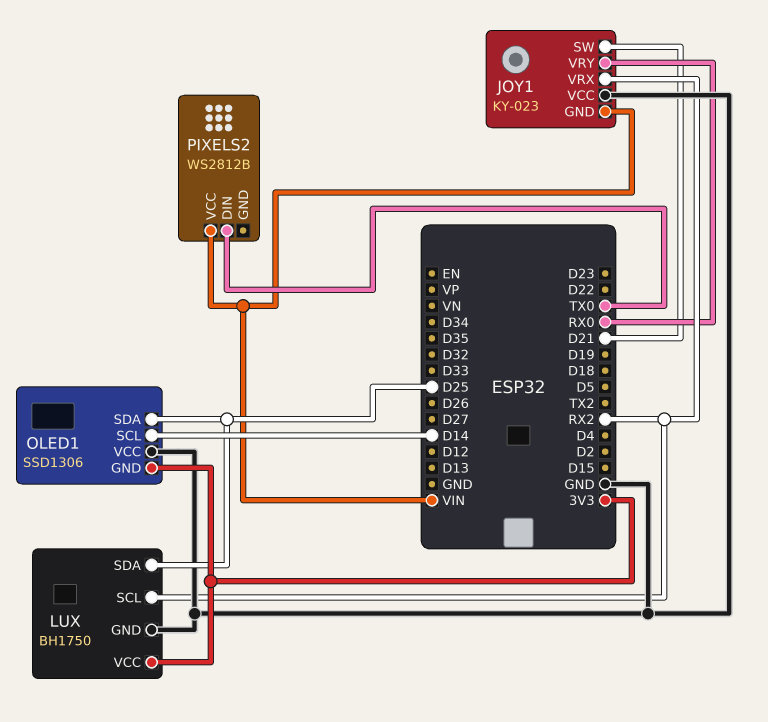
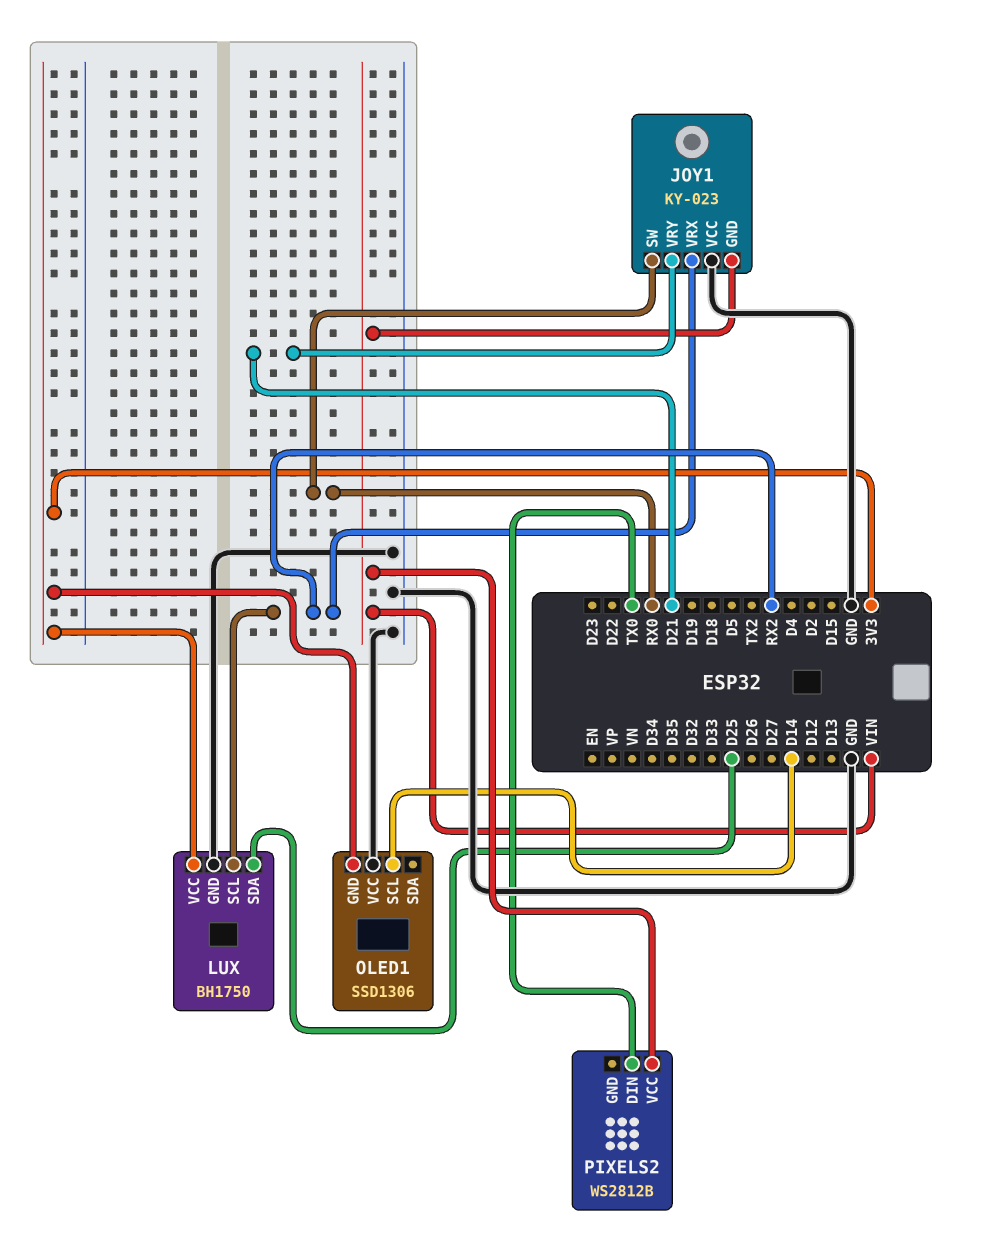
JOY1 pin SW: D21 -> RX0
JOY1 pin VRY: RX0 -> D21
OLED1 pin SDA: D25 -> none

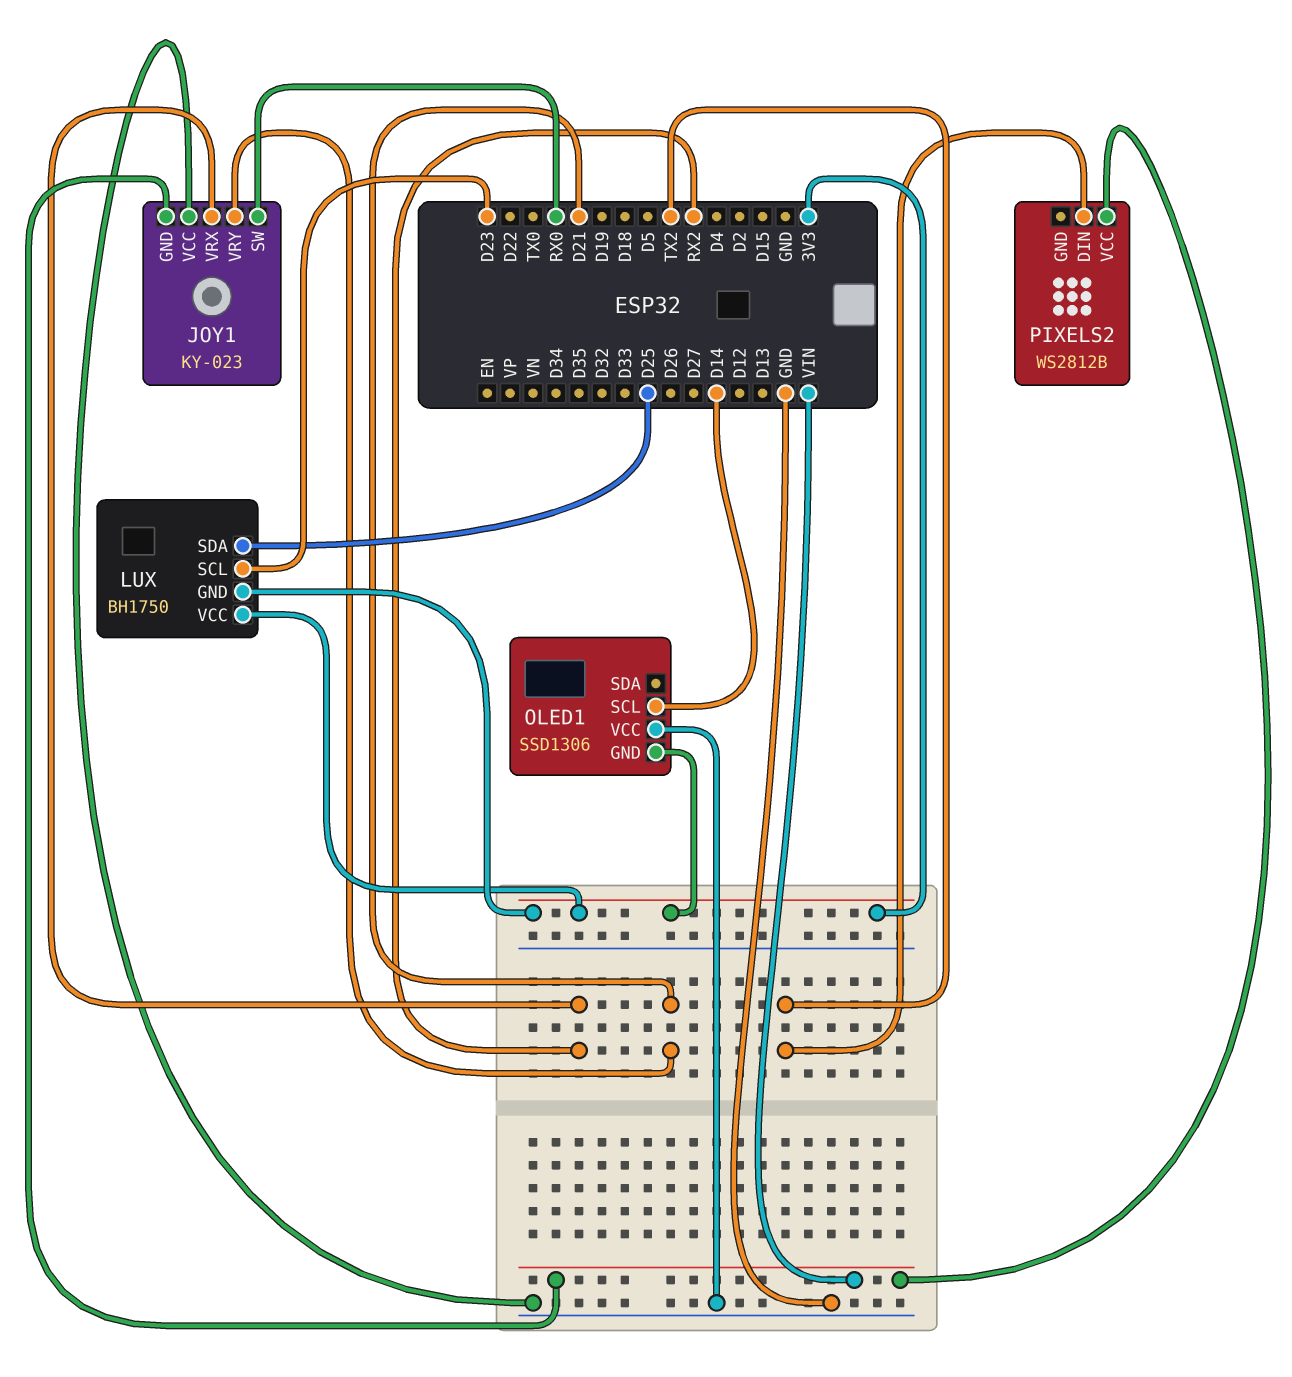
LUX pin GND: GND -> 3V3
LUX pin SCL: RX2 -> D23
PIXELS2 pin DIN: TX0 -> TX2

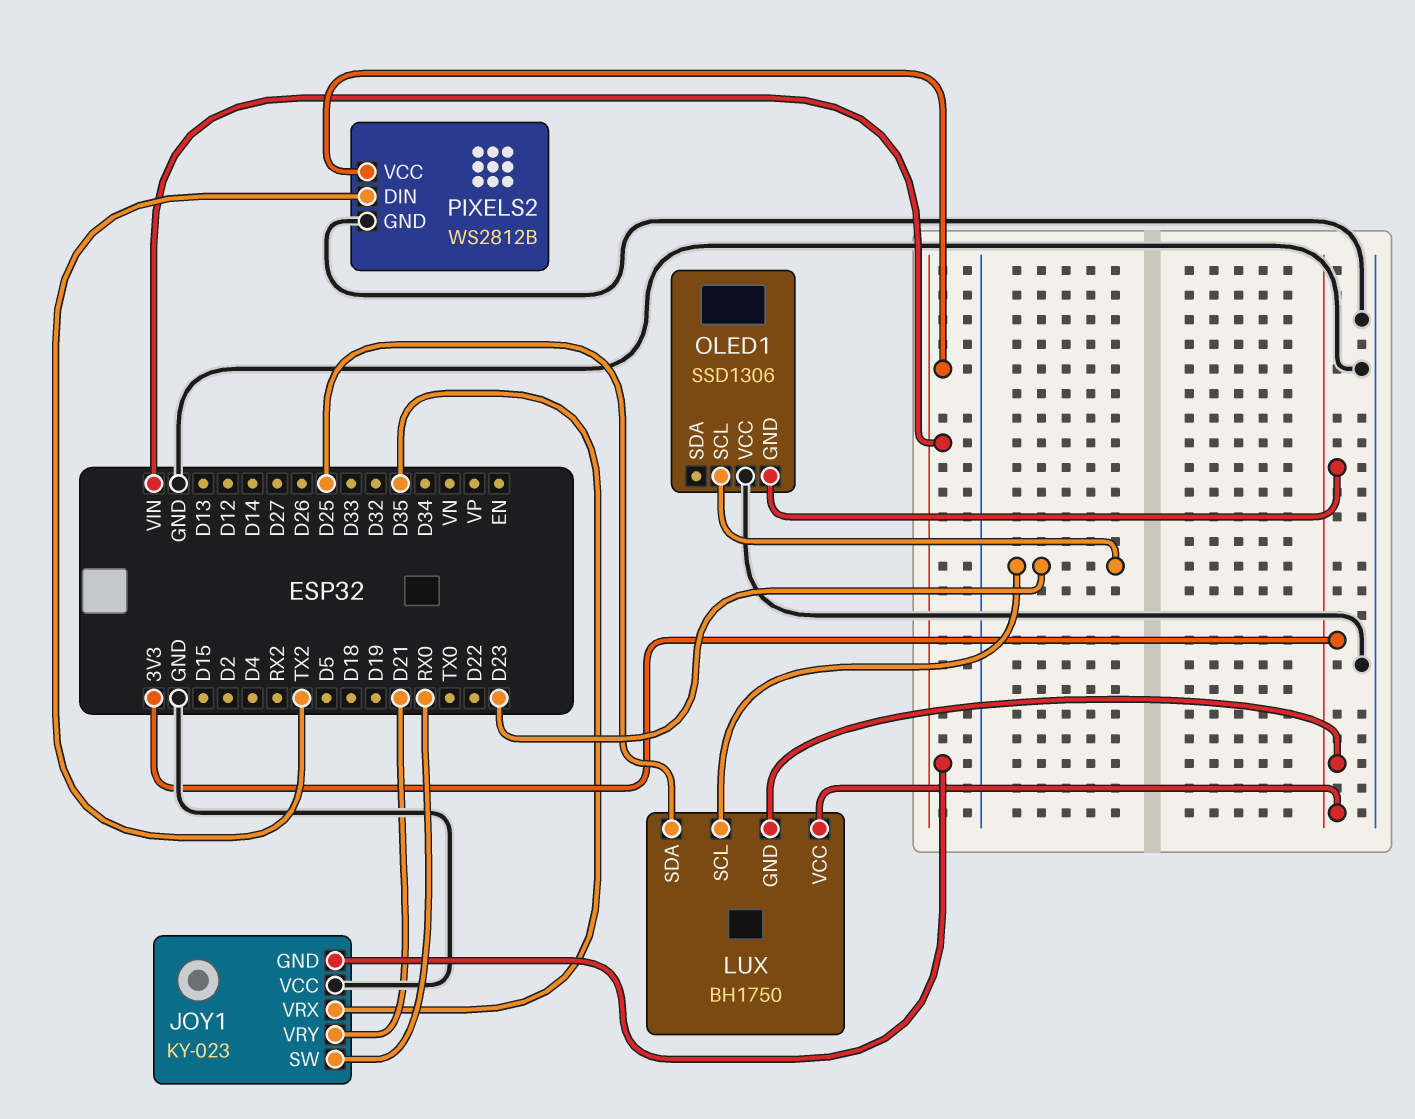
JOY1 pin VRX: RX2 -> D35
OLED1 pin SCL: D14 -> D23
PIXELS2 pin GND: none -> GND

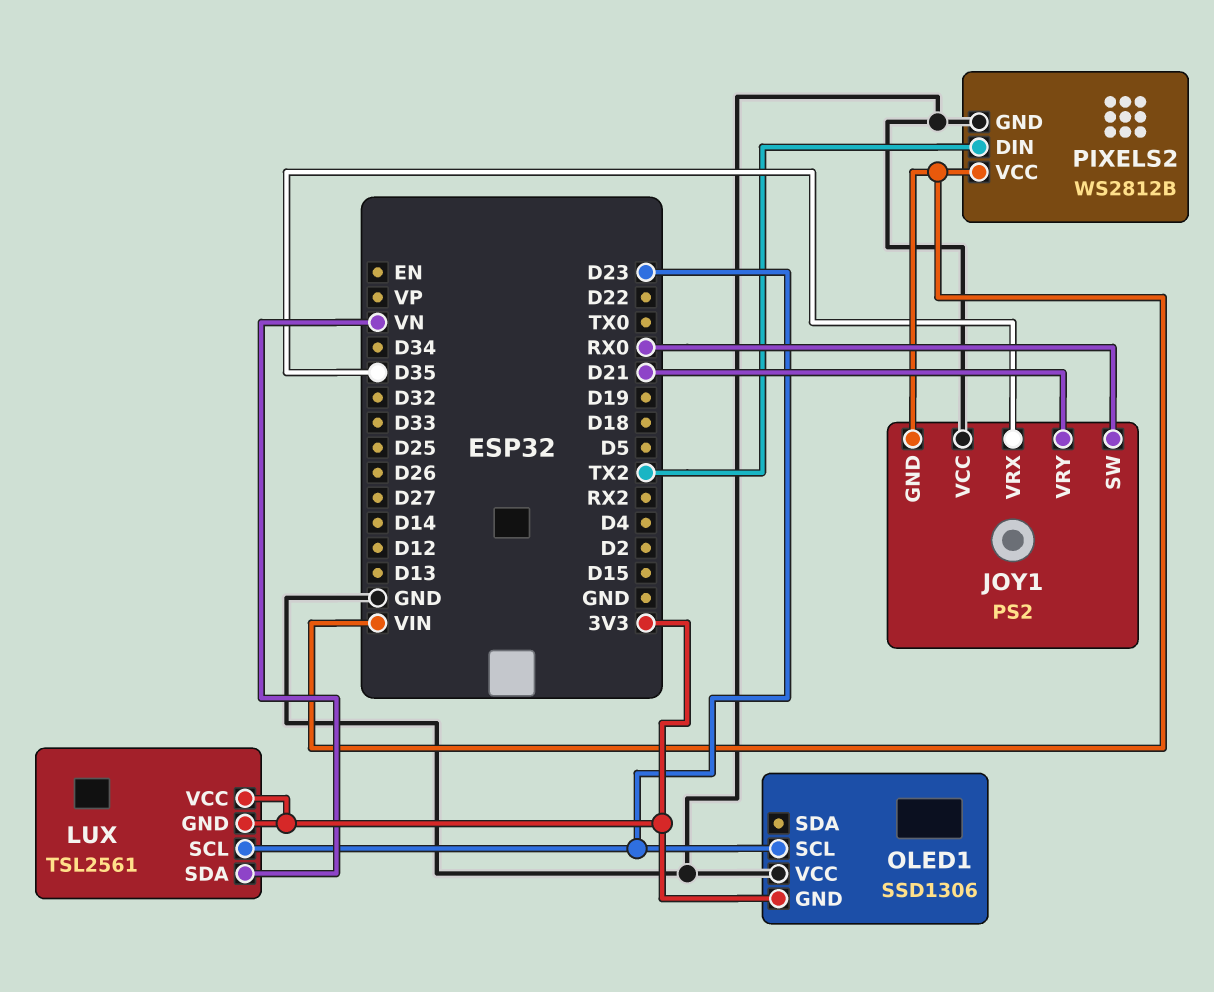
JOY1: KY-023 -> PS2
LUX: BH1750 -> TSL2561
LUX pin SDA: D25 -> VN

